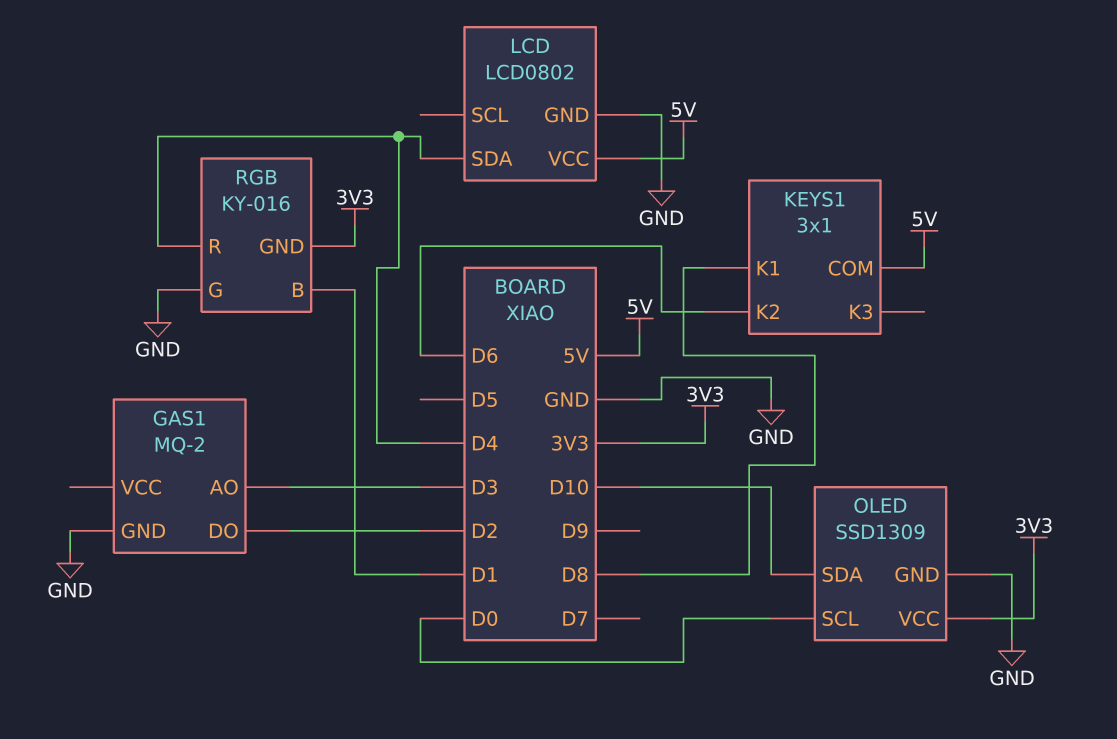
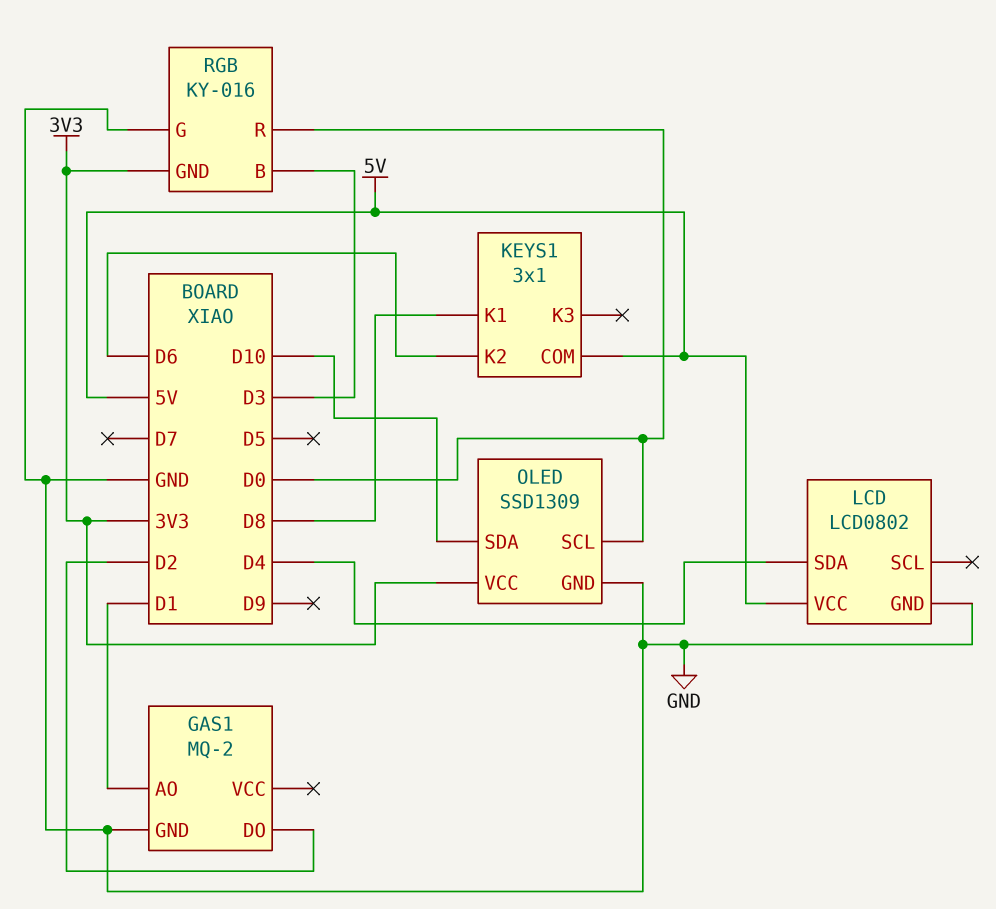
GAS1 pin AO: D3 -> D1
RGB pin B: D1 -> D3
RGB pin R: D4 -> D0

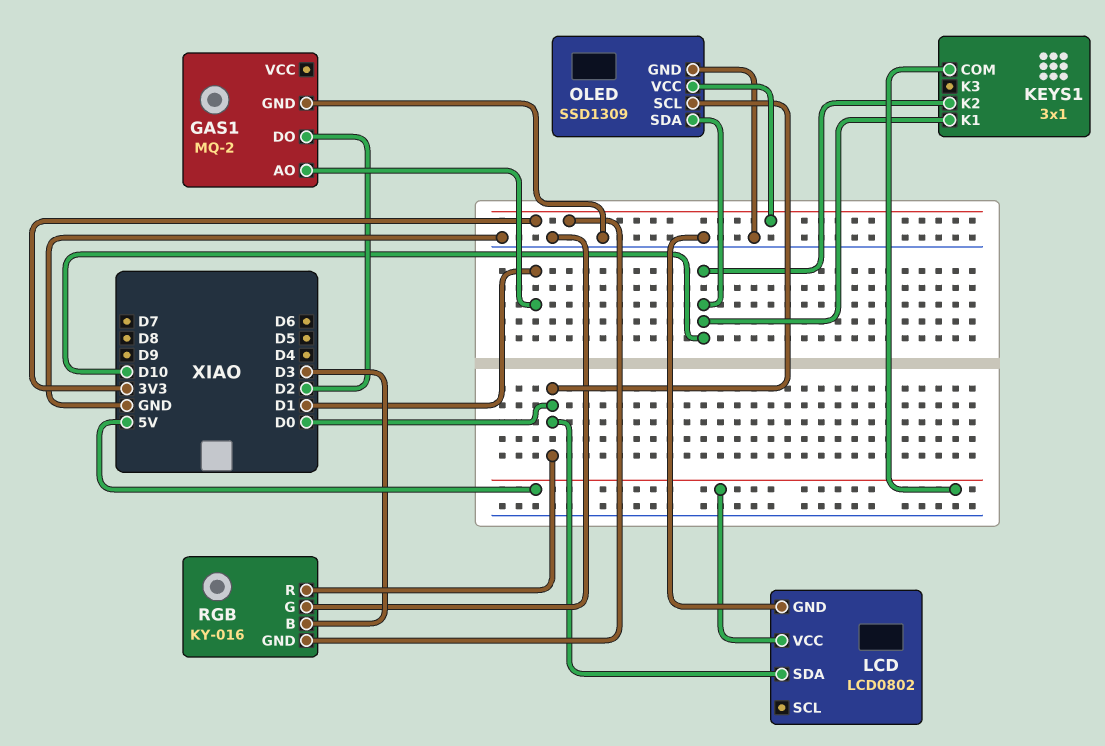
KEYS1 pin K1: D8 -> D10
KEYS1 pin K2: D6 -> D10
LCD pin SDA: D4 -> D0

